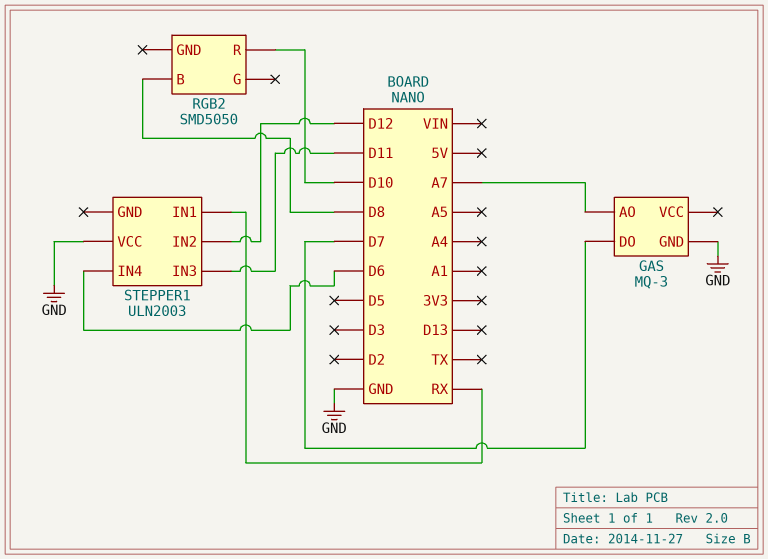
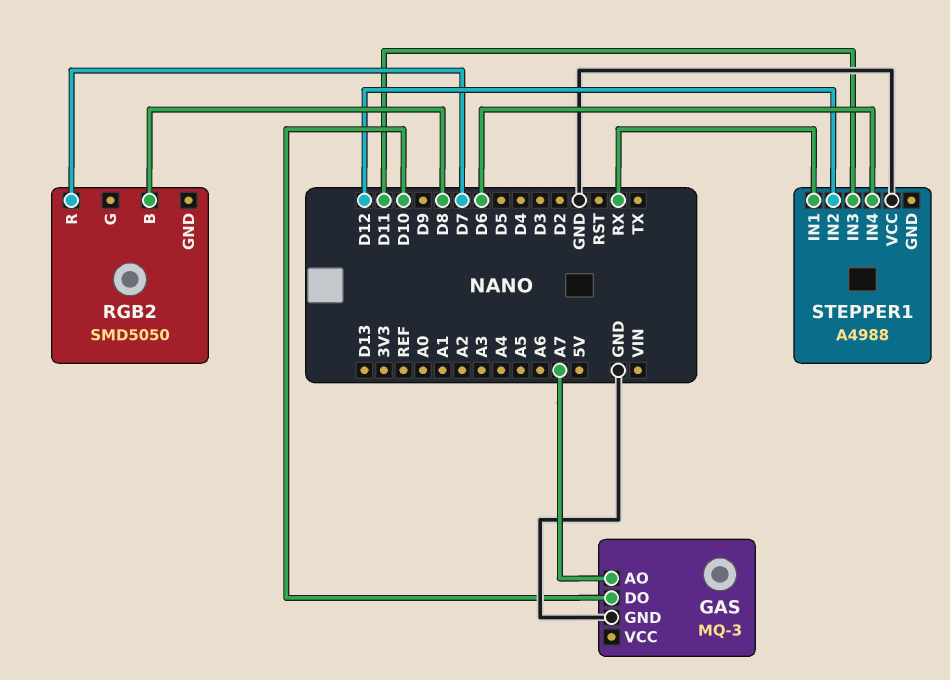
GAS pin DO: D7 -> D10
RGB2 pin R: D10 -> D7
STEPPER1: ULN2003 -> A4988

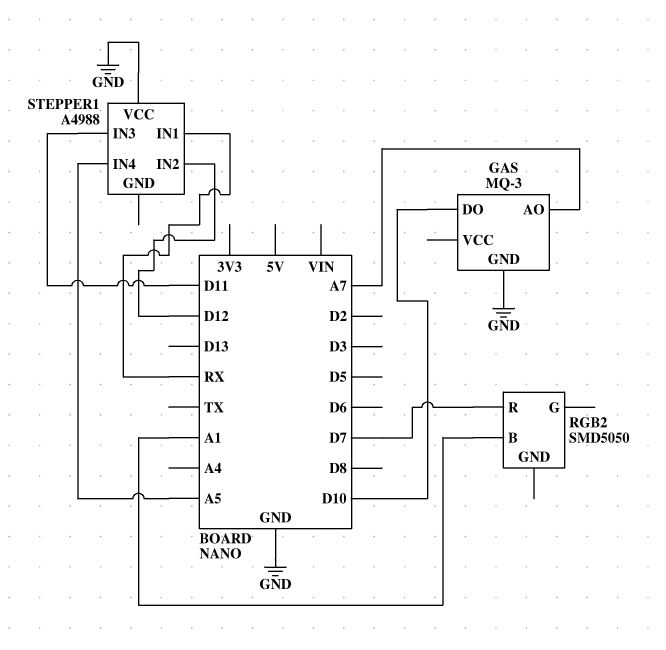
RGB2 pin B: D8 -> A1
STEPPER1 pin IN4: D6 -> A5

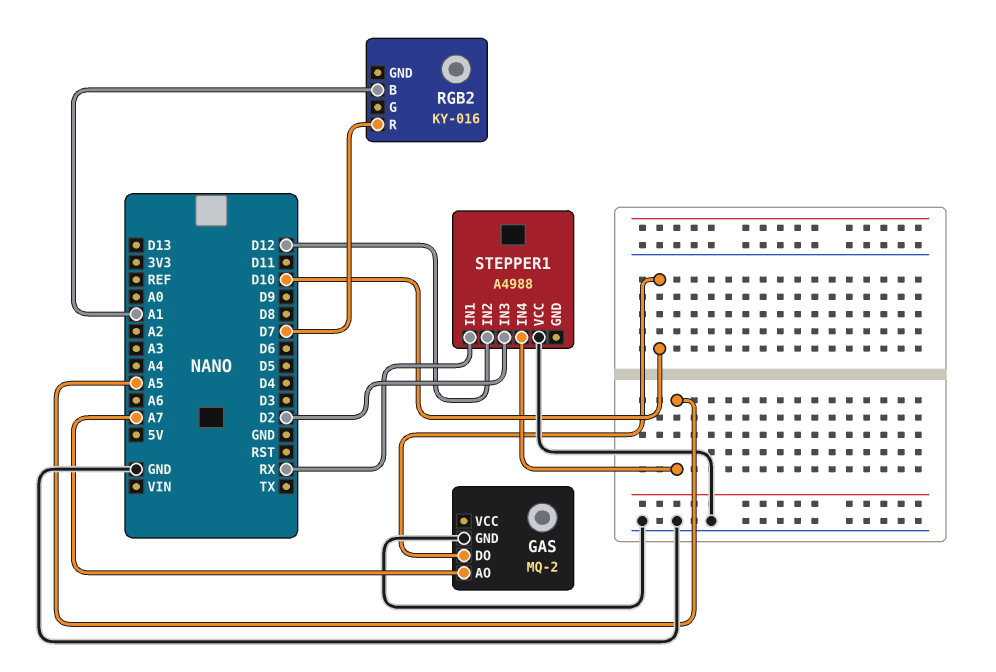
GAS: MQ-3 -> MQ-2
RGB2: SMD5050 -> KY-016
STEPPER1 pin IN3: D11 -> D2

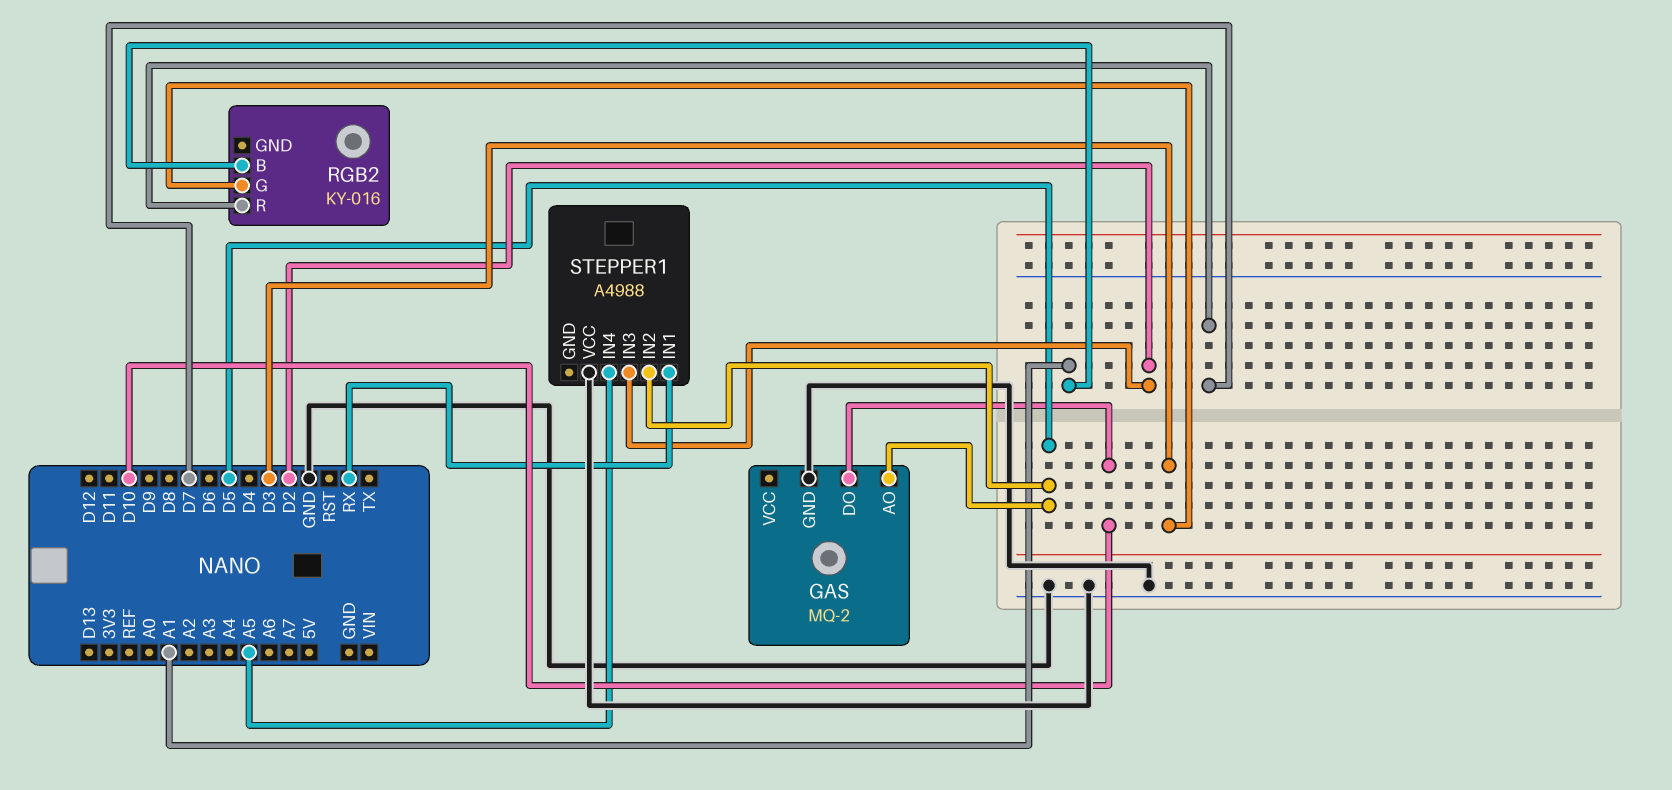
GAS pin AO: A7 -> D5
RGB2 pin G: none -> D3
STEPPER1 pin IN2: D12 -> D5

